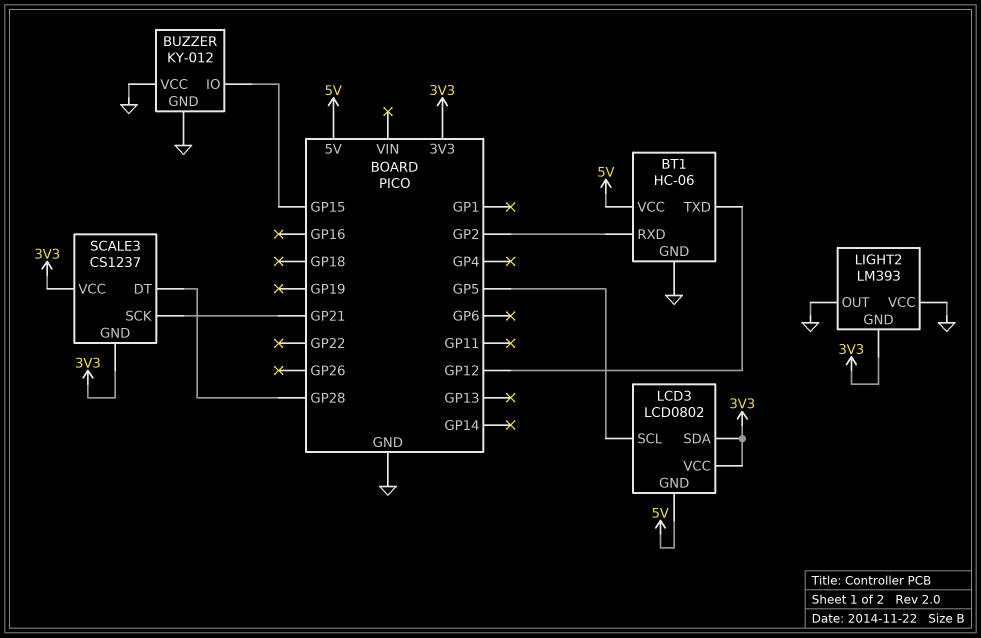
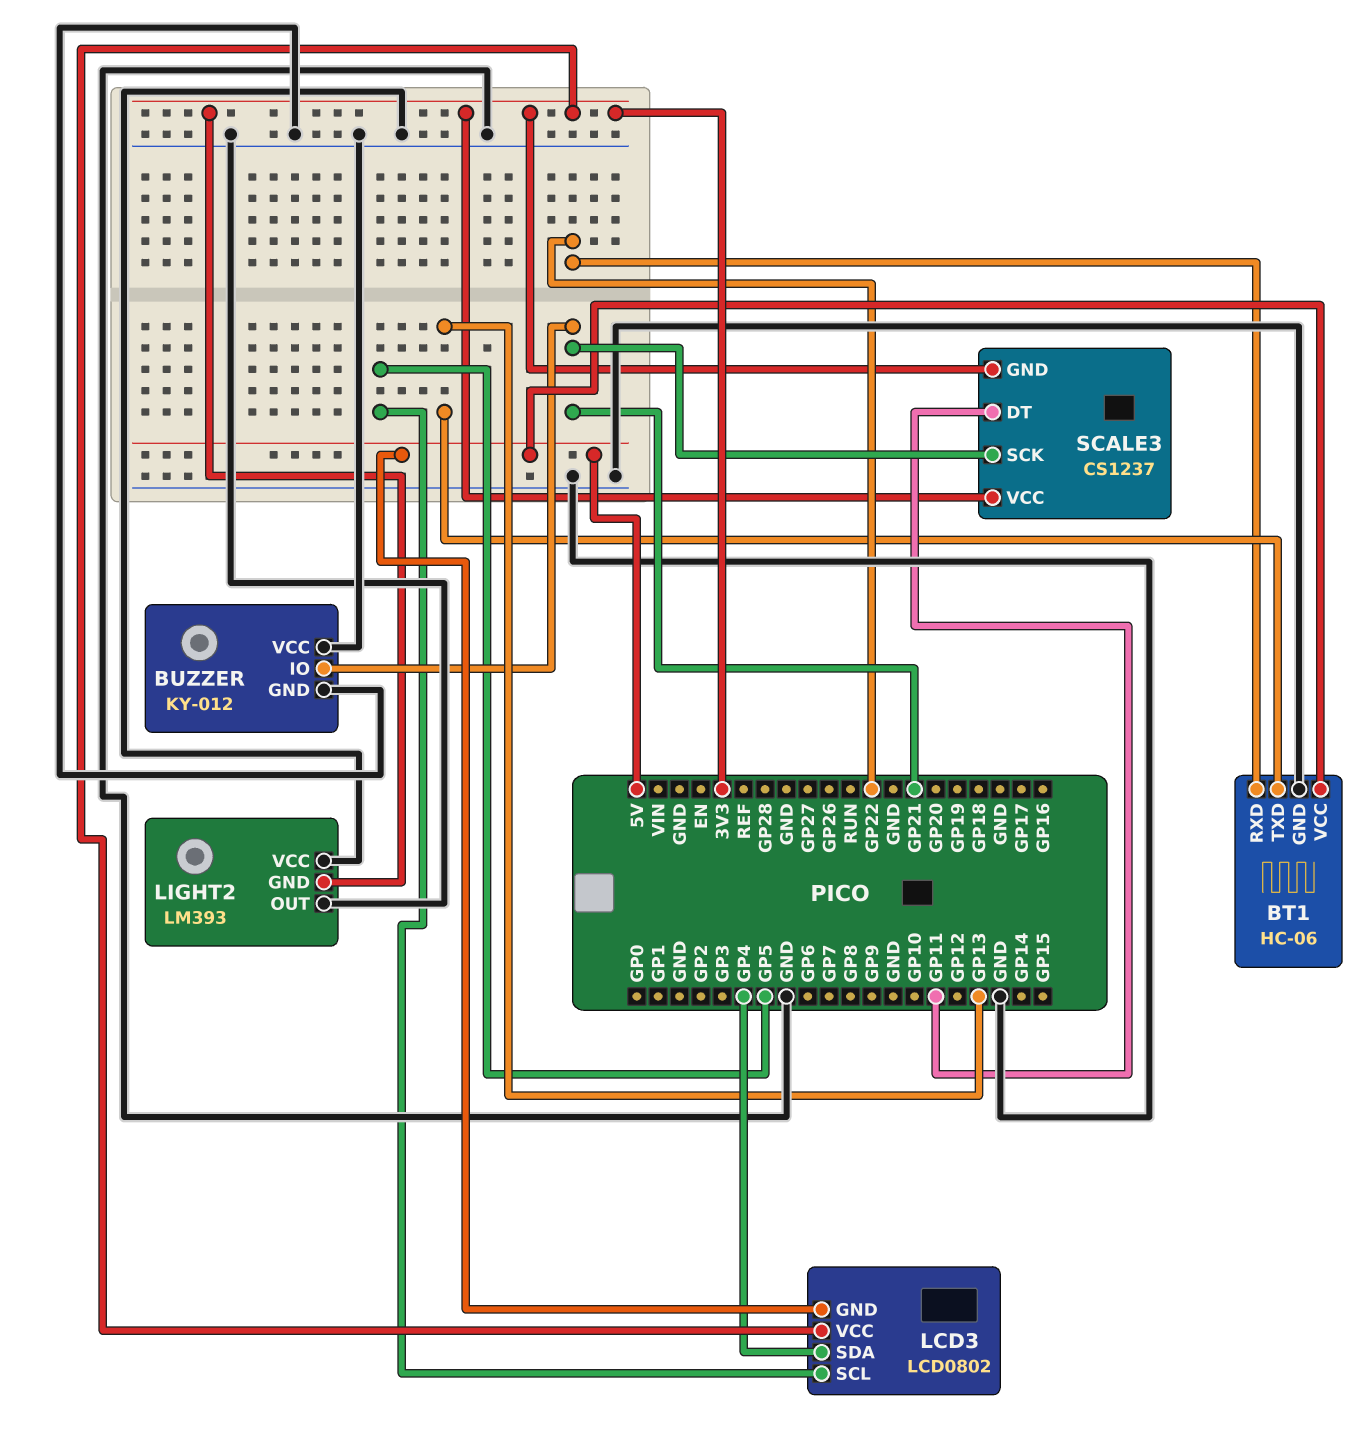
BT1 pin RXD: GP2 -> GP22
BT1 pin TXD: GP12 -> GP13
BUZZER pin IO: GP15 -> GP21
LCD3 pin SDA: 3V3 -> GP4
SCALE3 pin DT: GP28 -> GP11

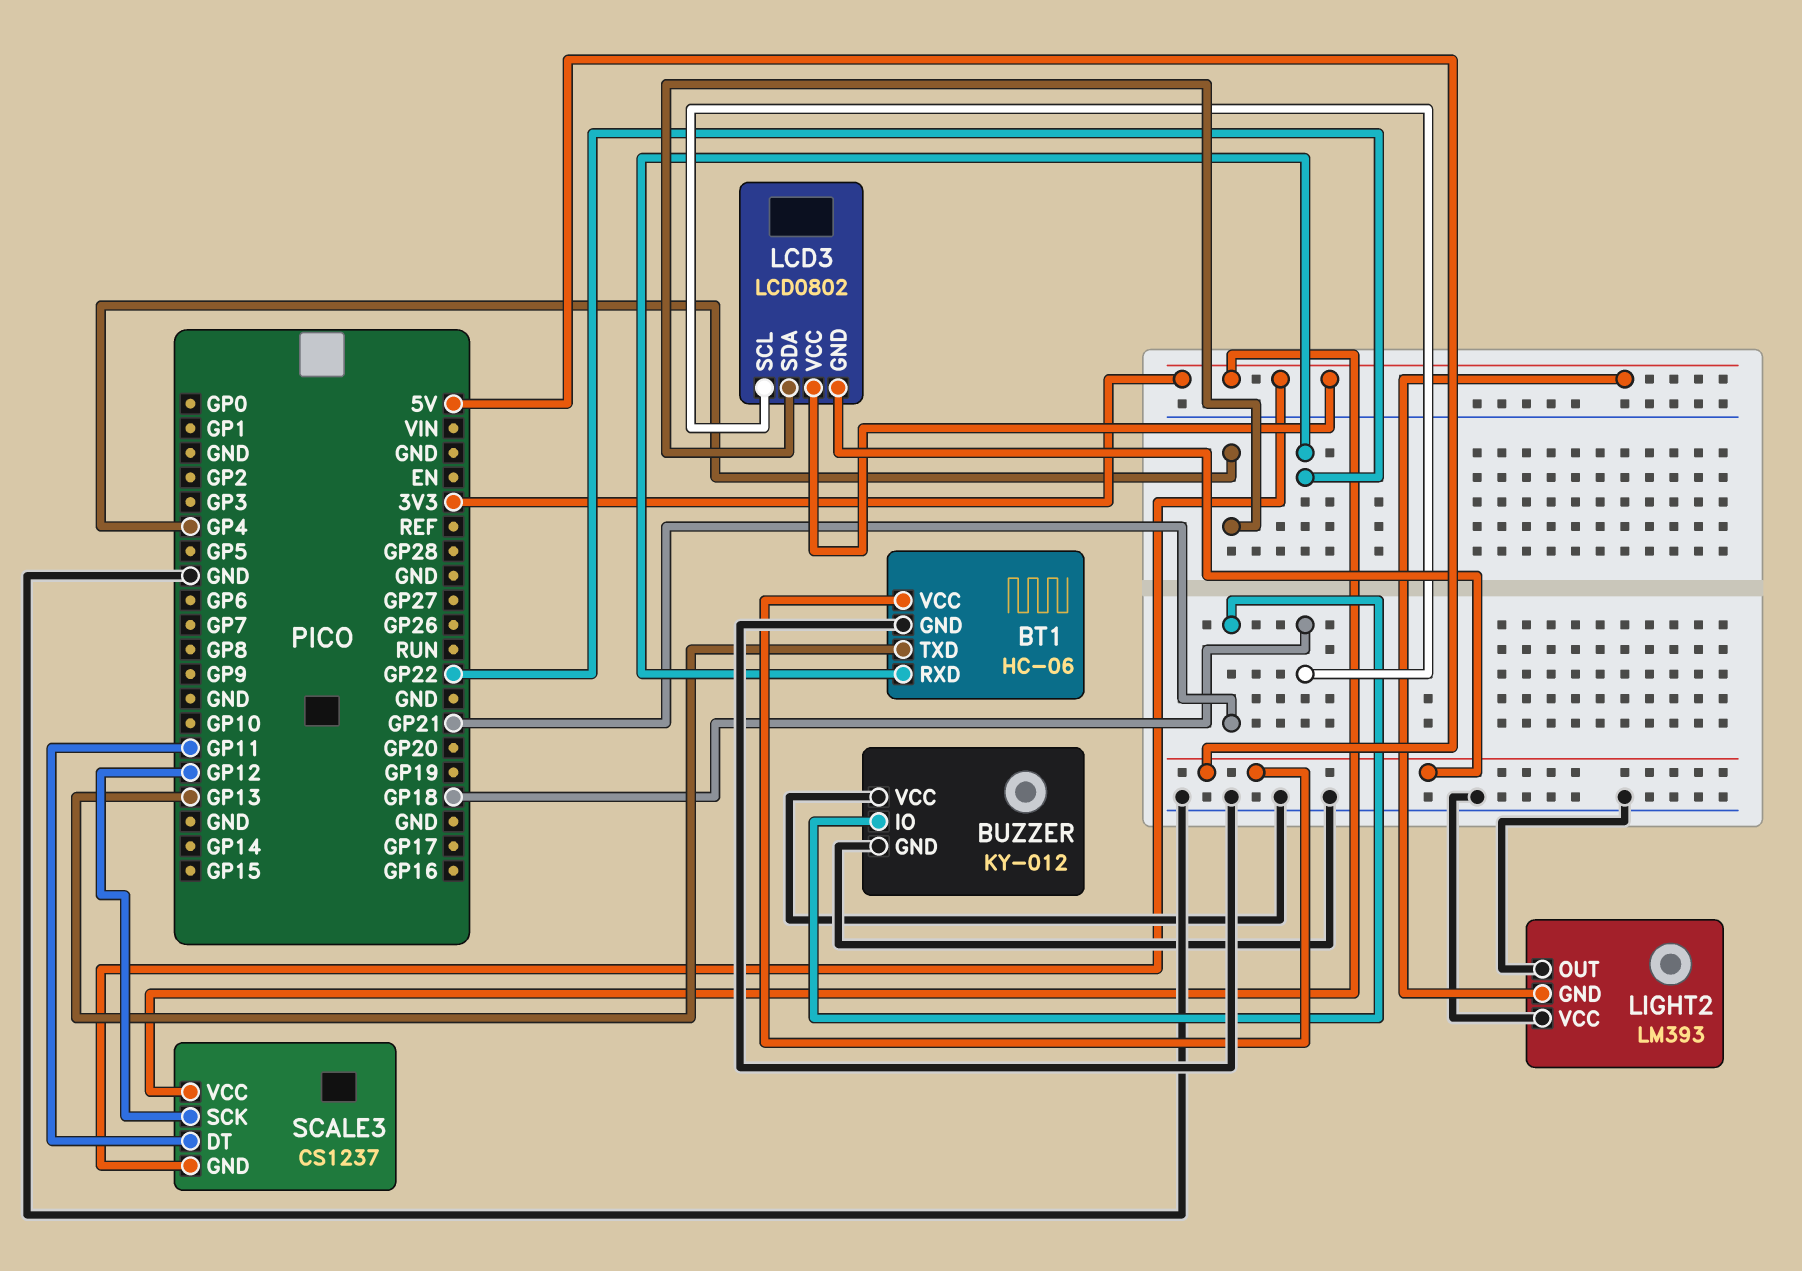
LCD3 pin SCL: GP5 -> GP18
SCALE3 pin SCK: GP21 -> GP12

